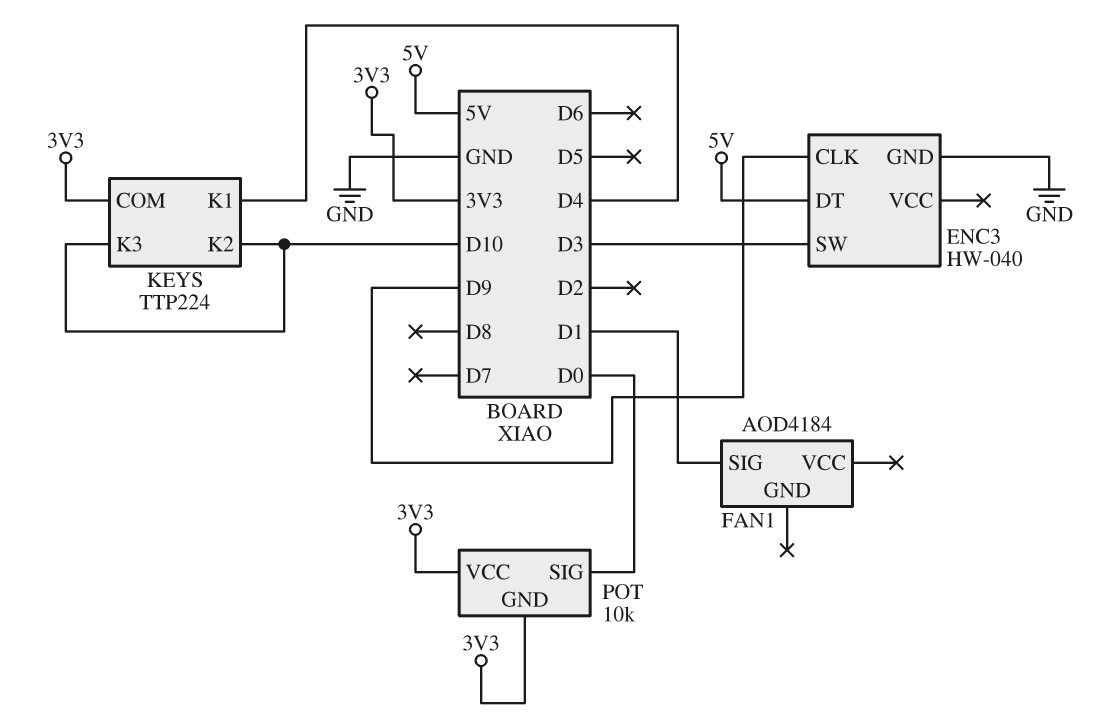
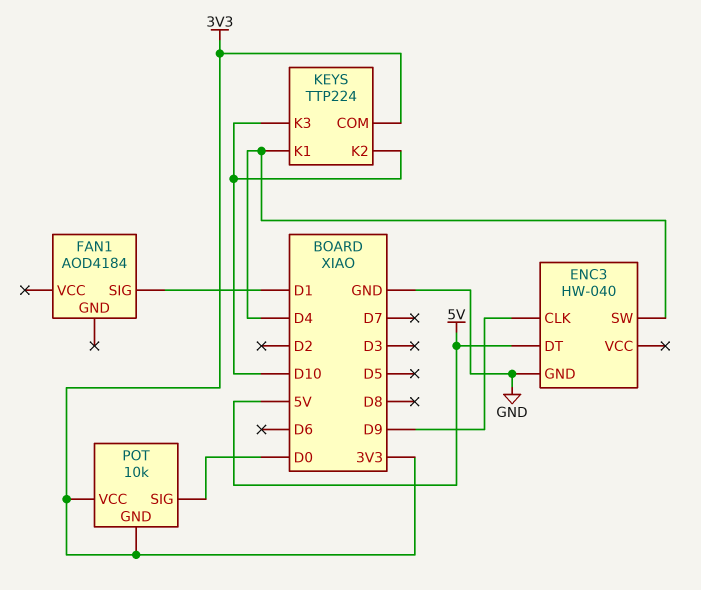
ENC3 pin SW: D3 -> D4

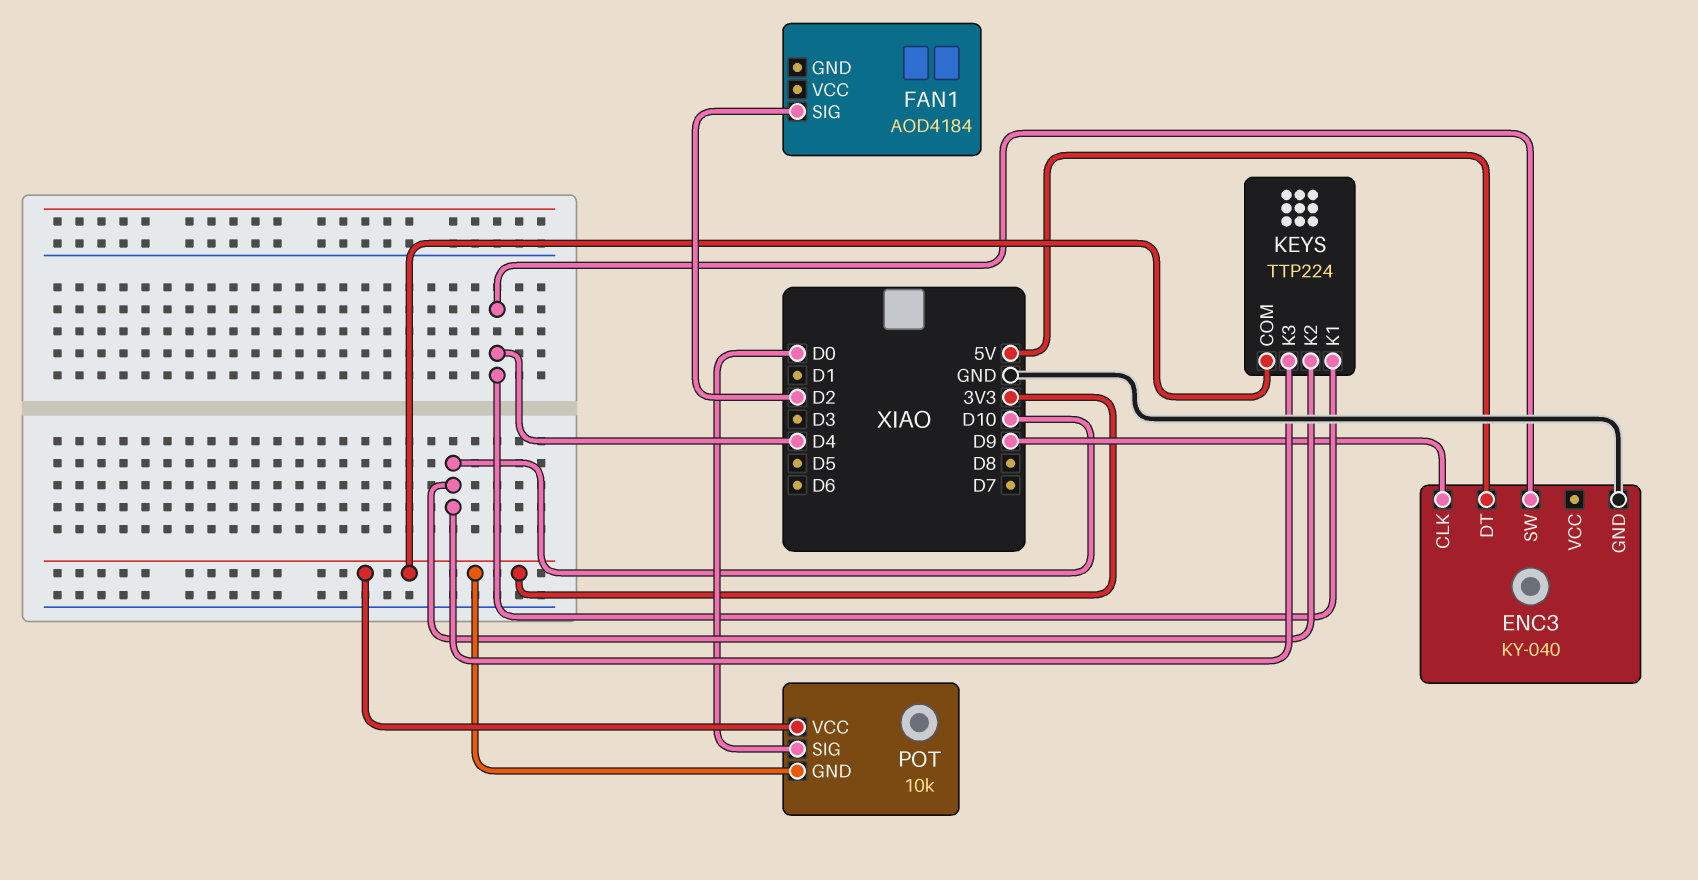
ENC3: HW-040 -> KY-040
FAN1 pin SIG: D1 -> D2

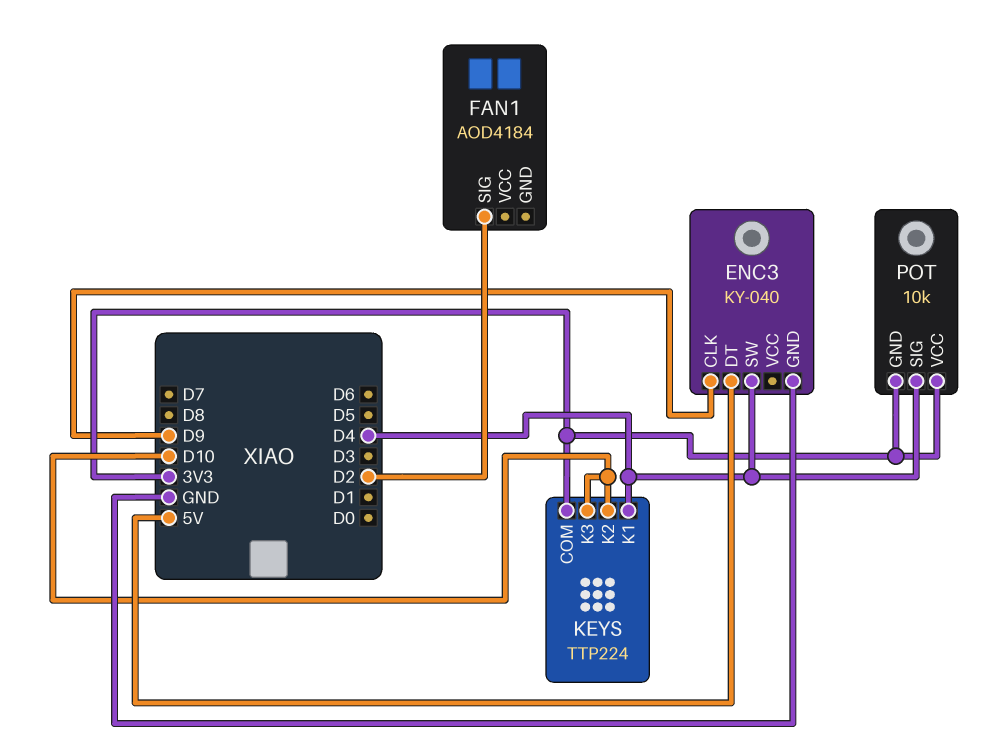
POT pin SIG: D0 -> D4

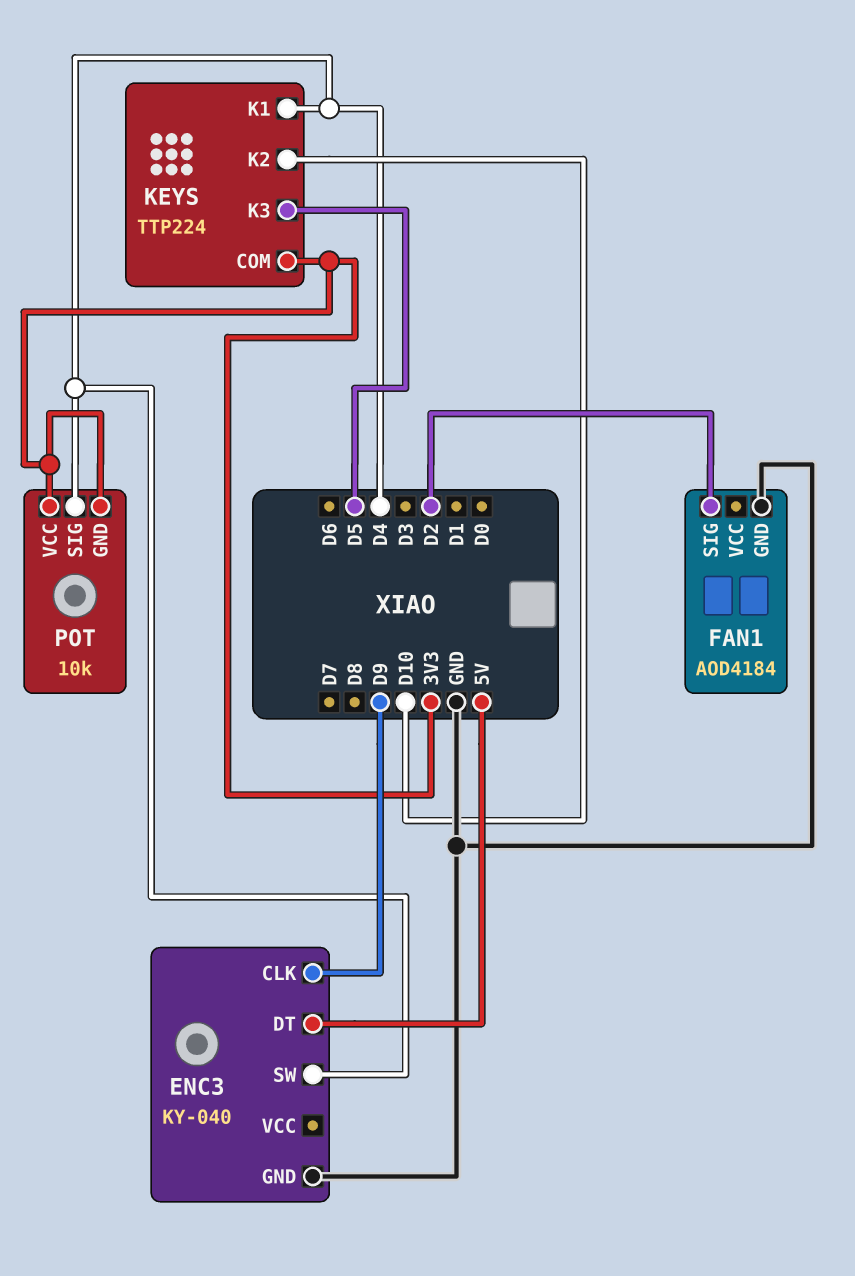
FAN1 pin GND: none -> GND
KEYS pin K3: D10 -> D5

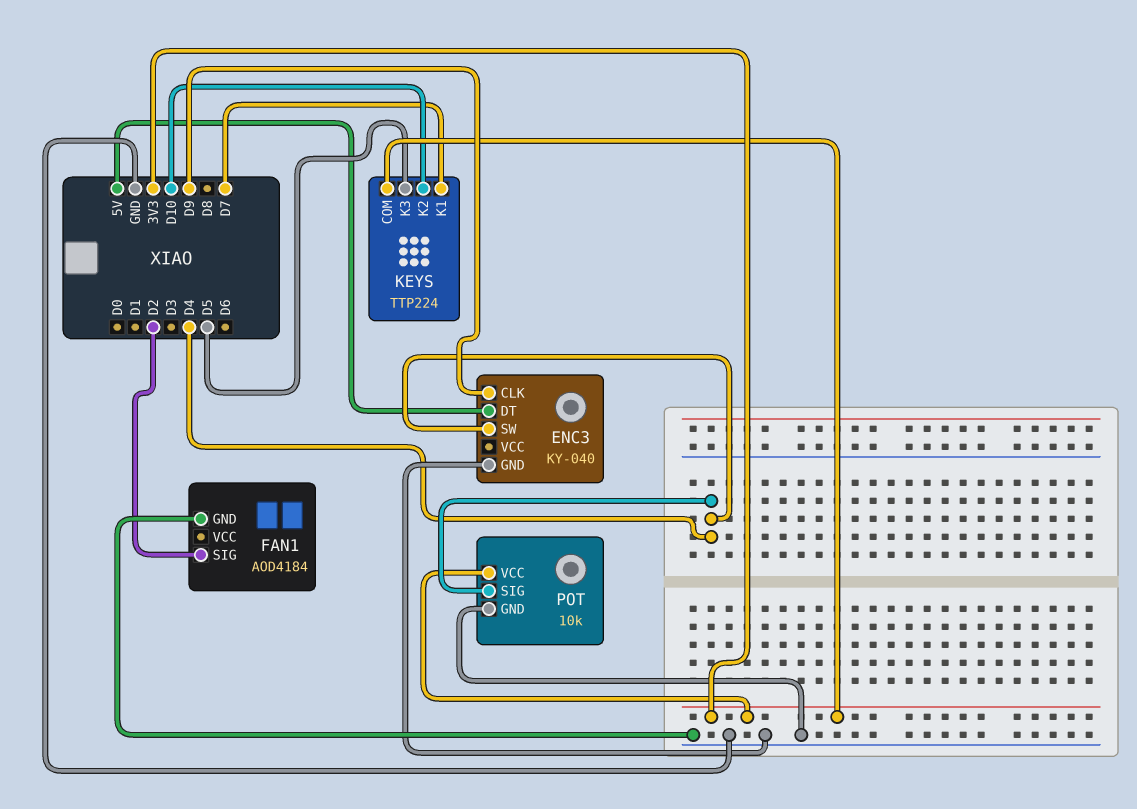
KEYS pin K1: D4 -> D7
POT pin GND: 3V3 -> GND

